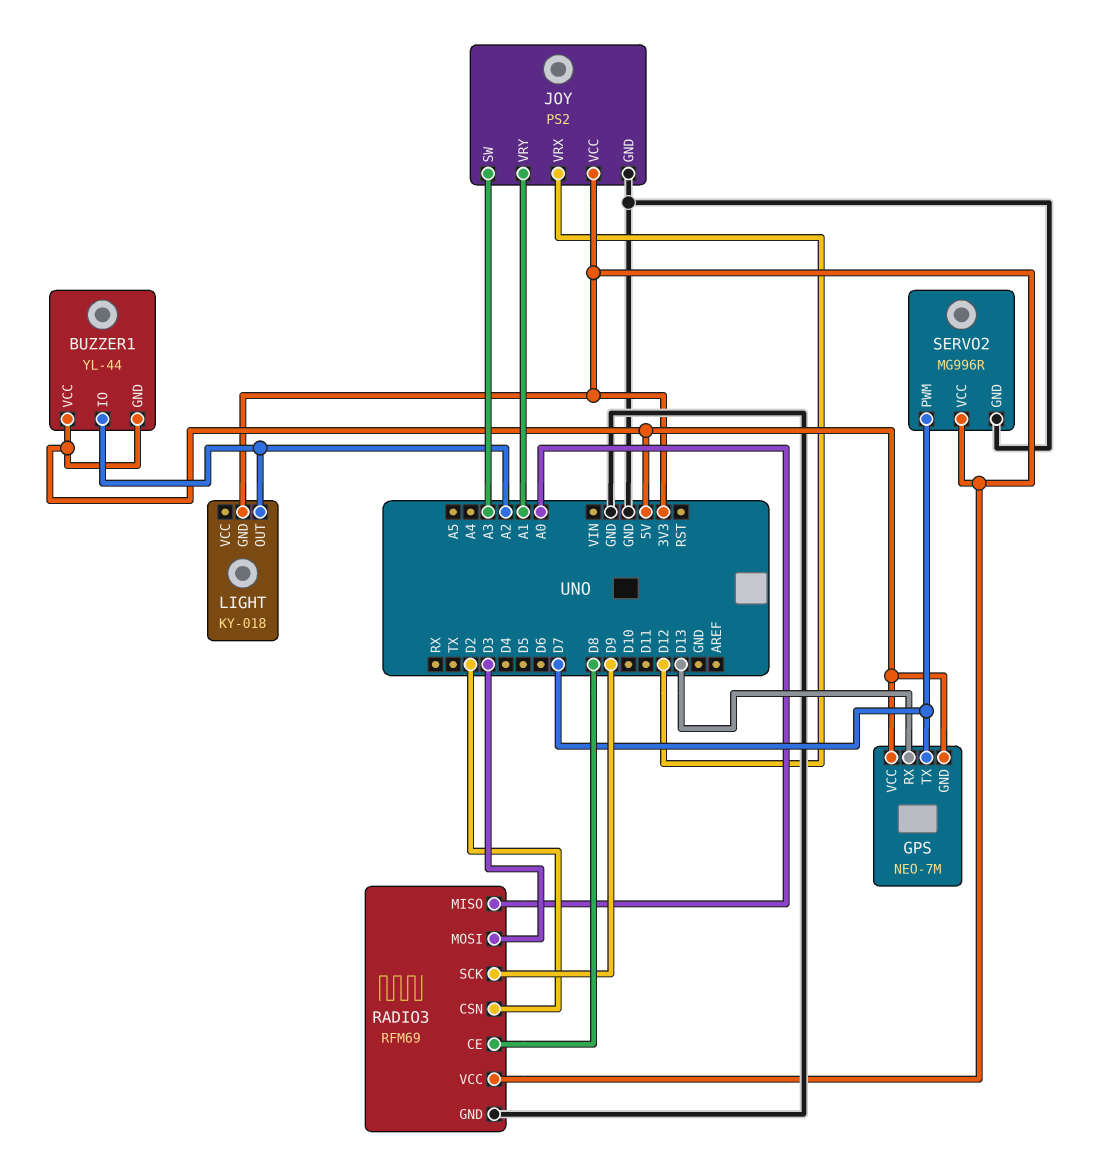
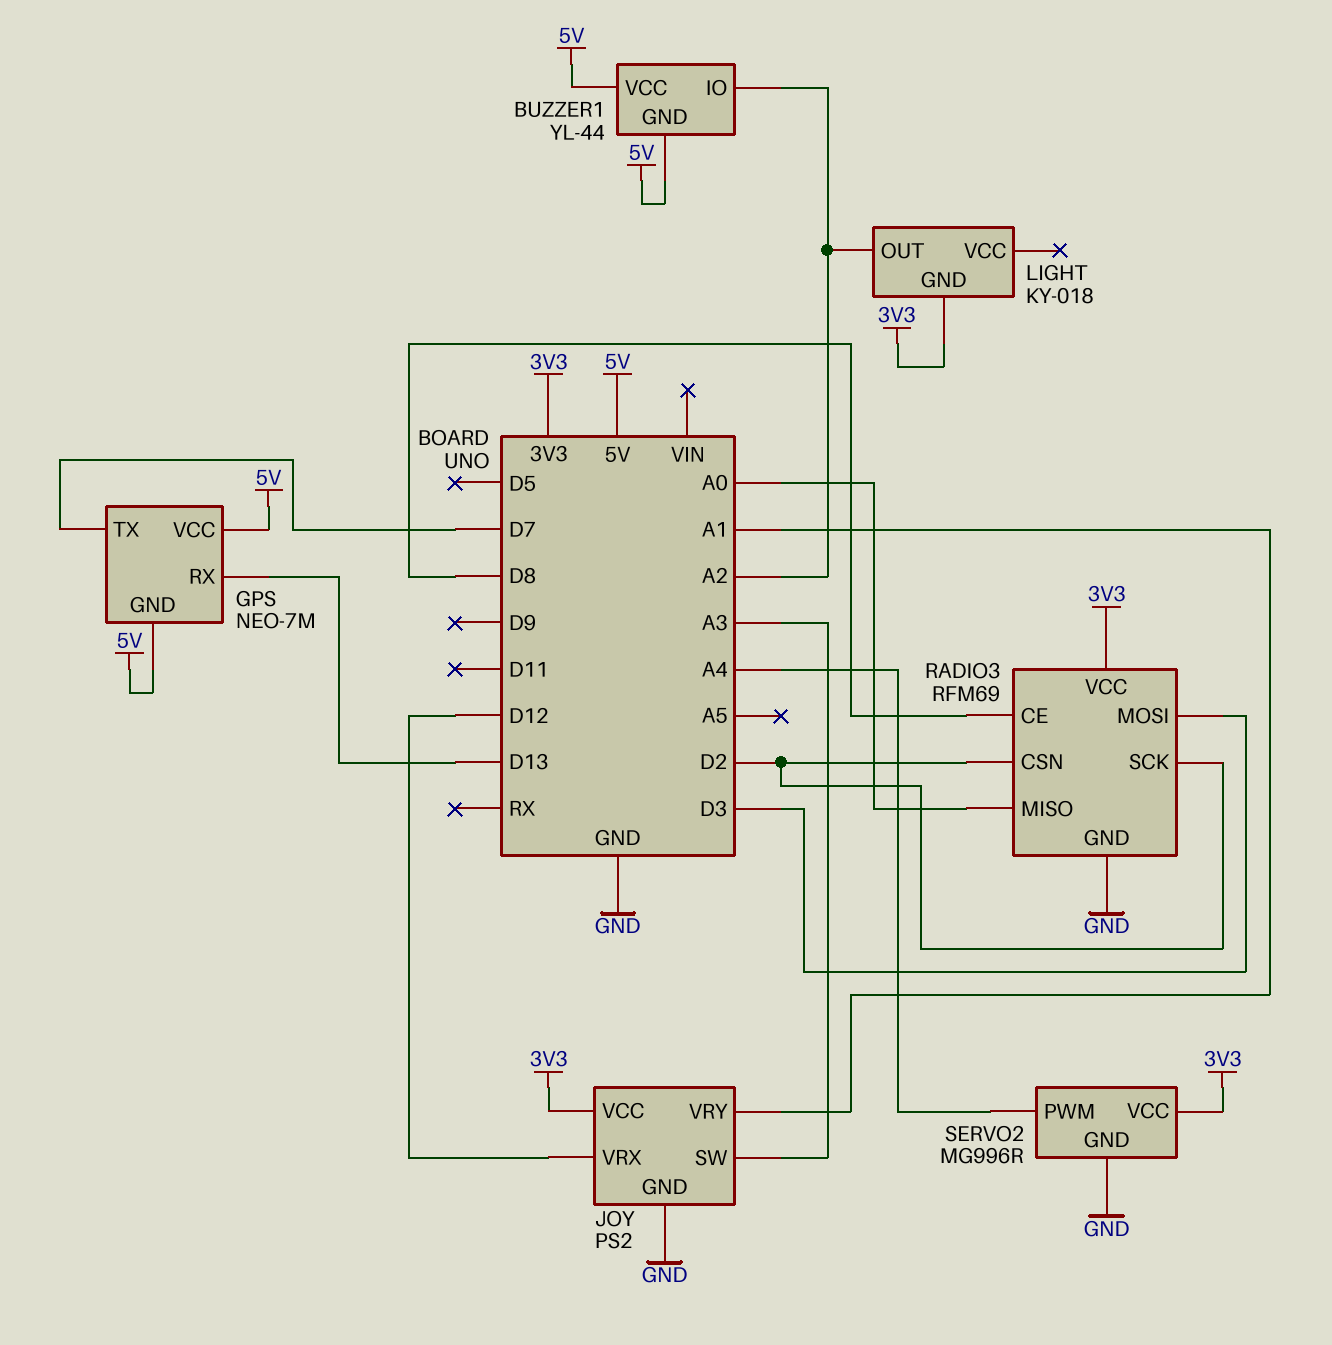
RADIO3 pin SCK: D9 -> D2
SERVO2 pin PWM: D7 -> A4

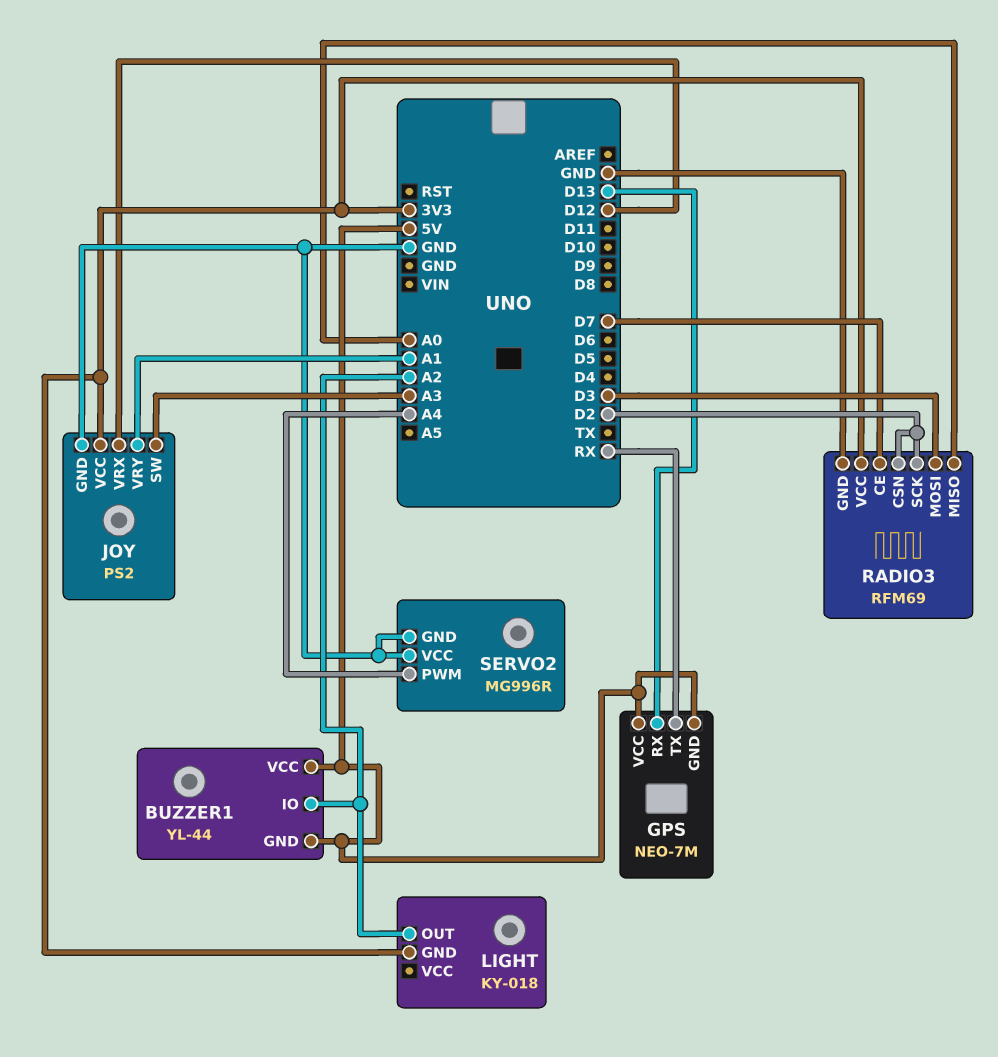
GPS pin TX: D7 -> RX
RADIO3 pin CE: D8 -> D7
SERVO2 pin VCC: 3V3 -> GND

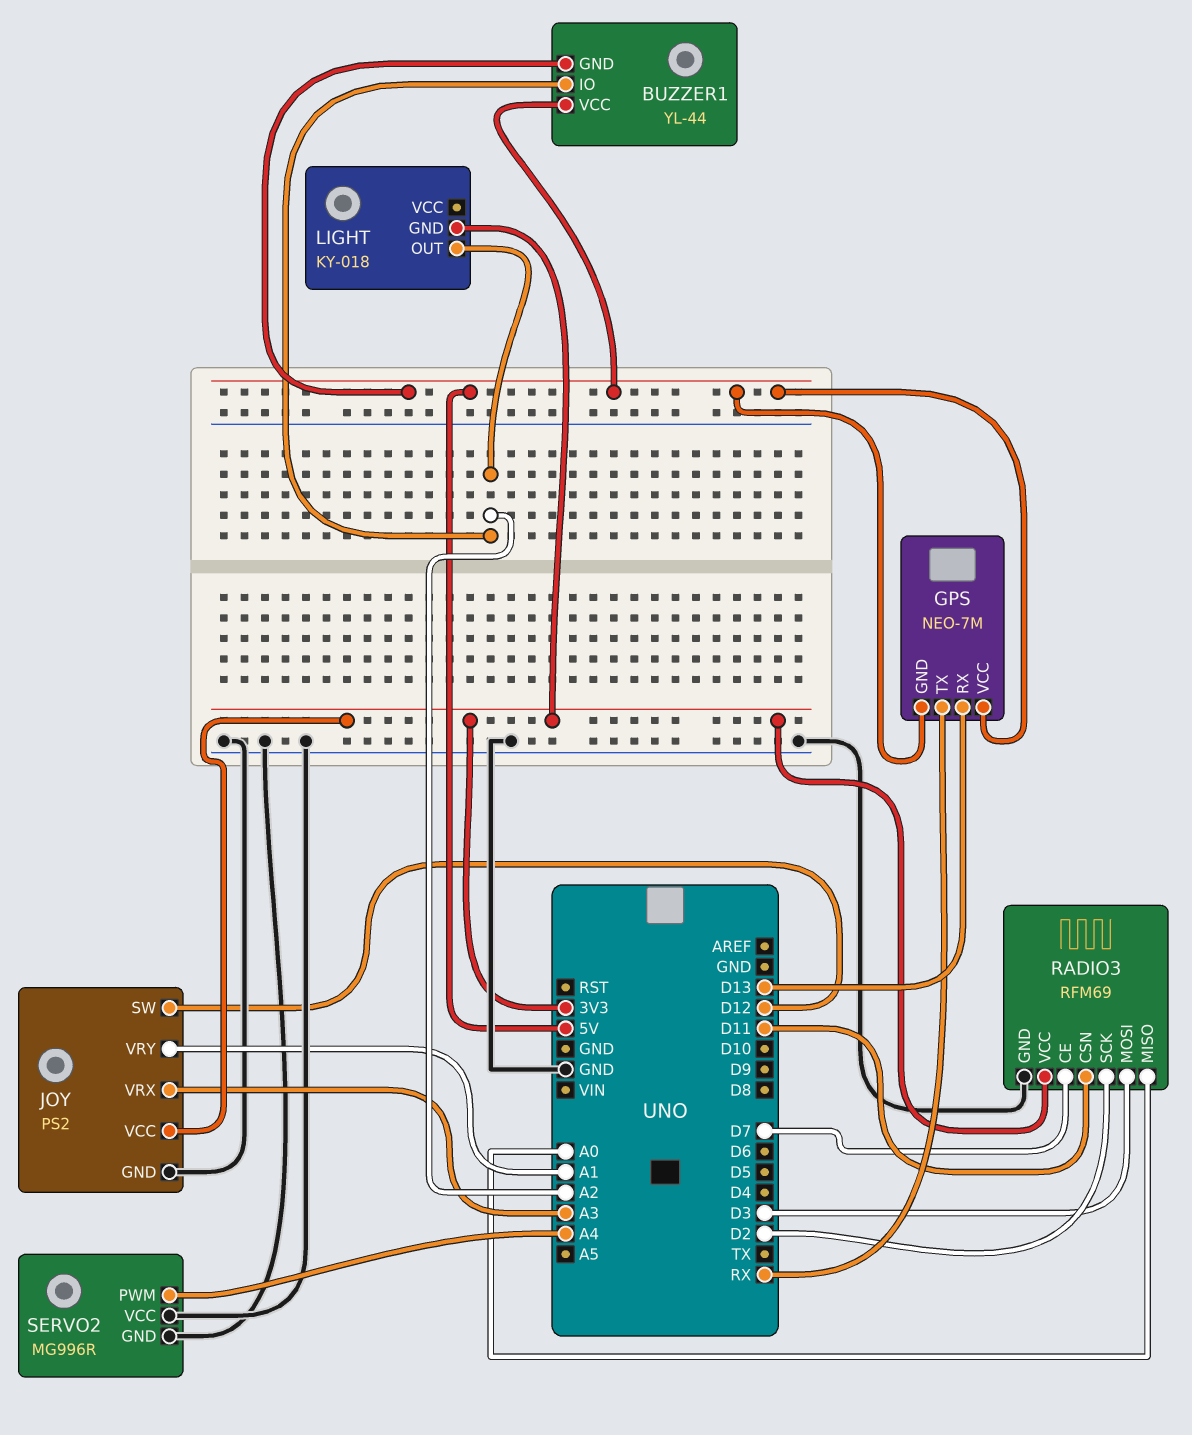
JOY pin SW: A3 -> D12
JOY pin VRX: D12 -> A3
RADIO3 pin CSN: D2 -> D11

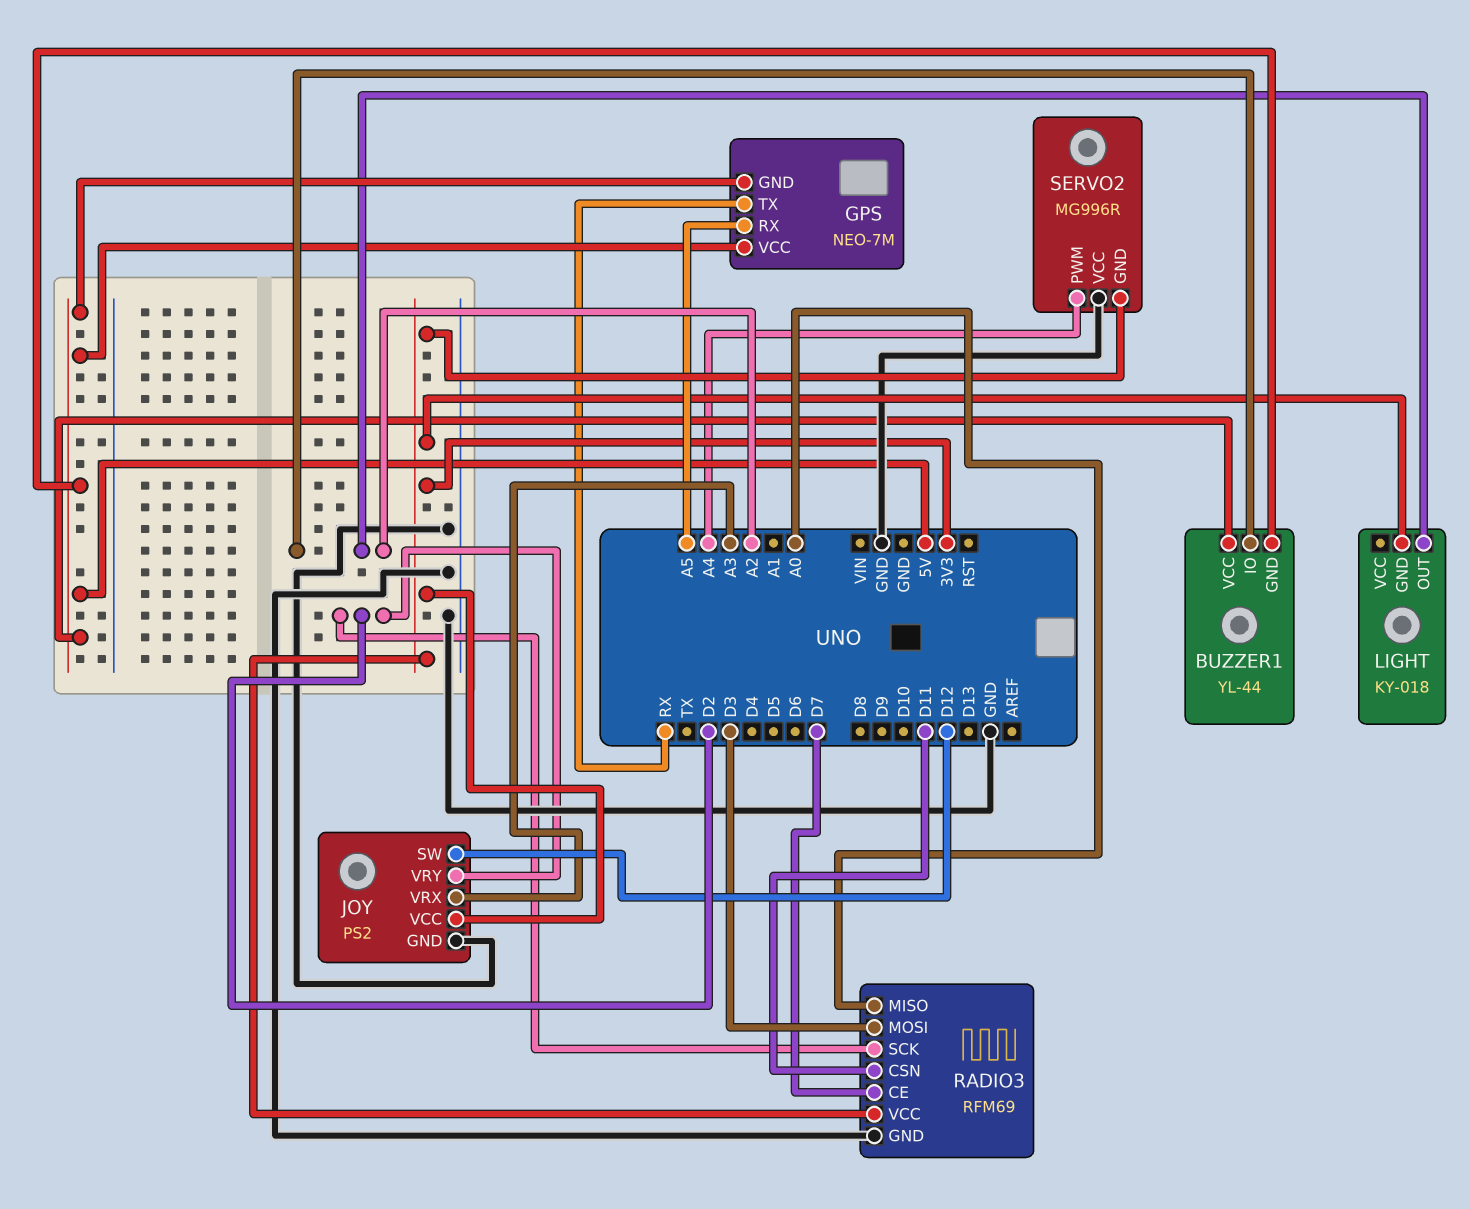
GPS pin RX: D13 -> A5
JOY pin VRY: A1 -> D2
SERVO2 pin GND: GND -> 3V3

